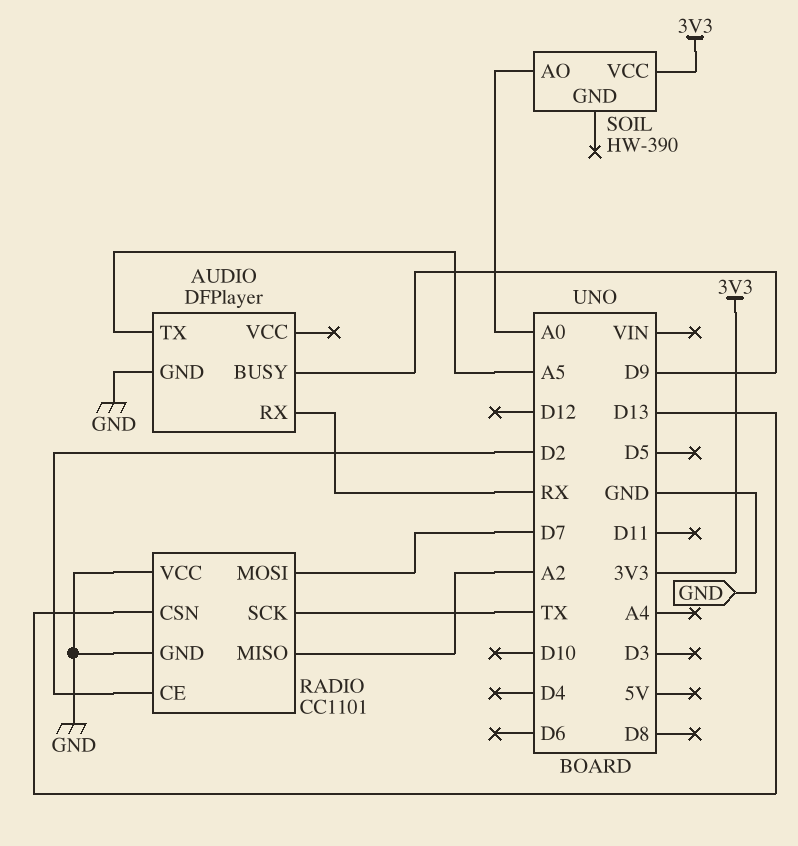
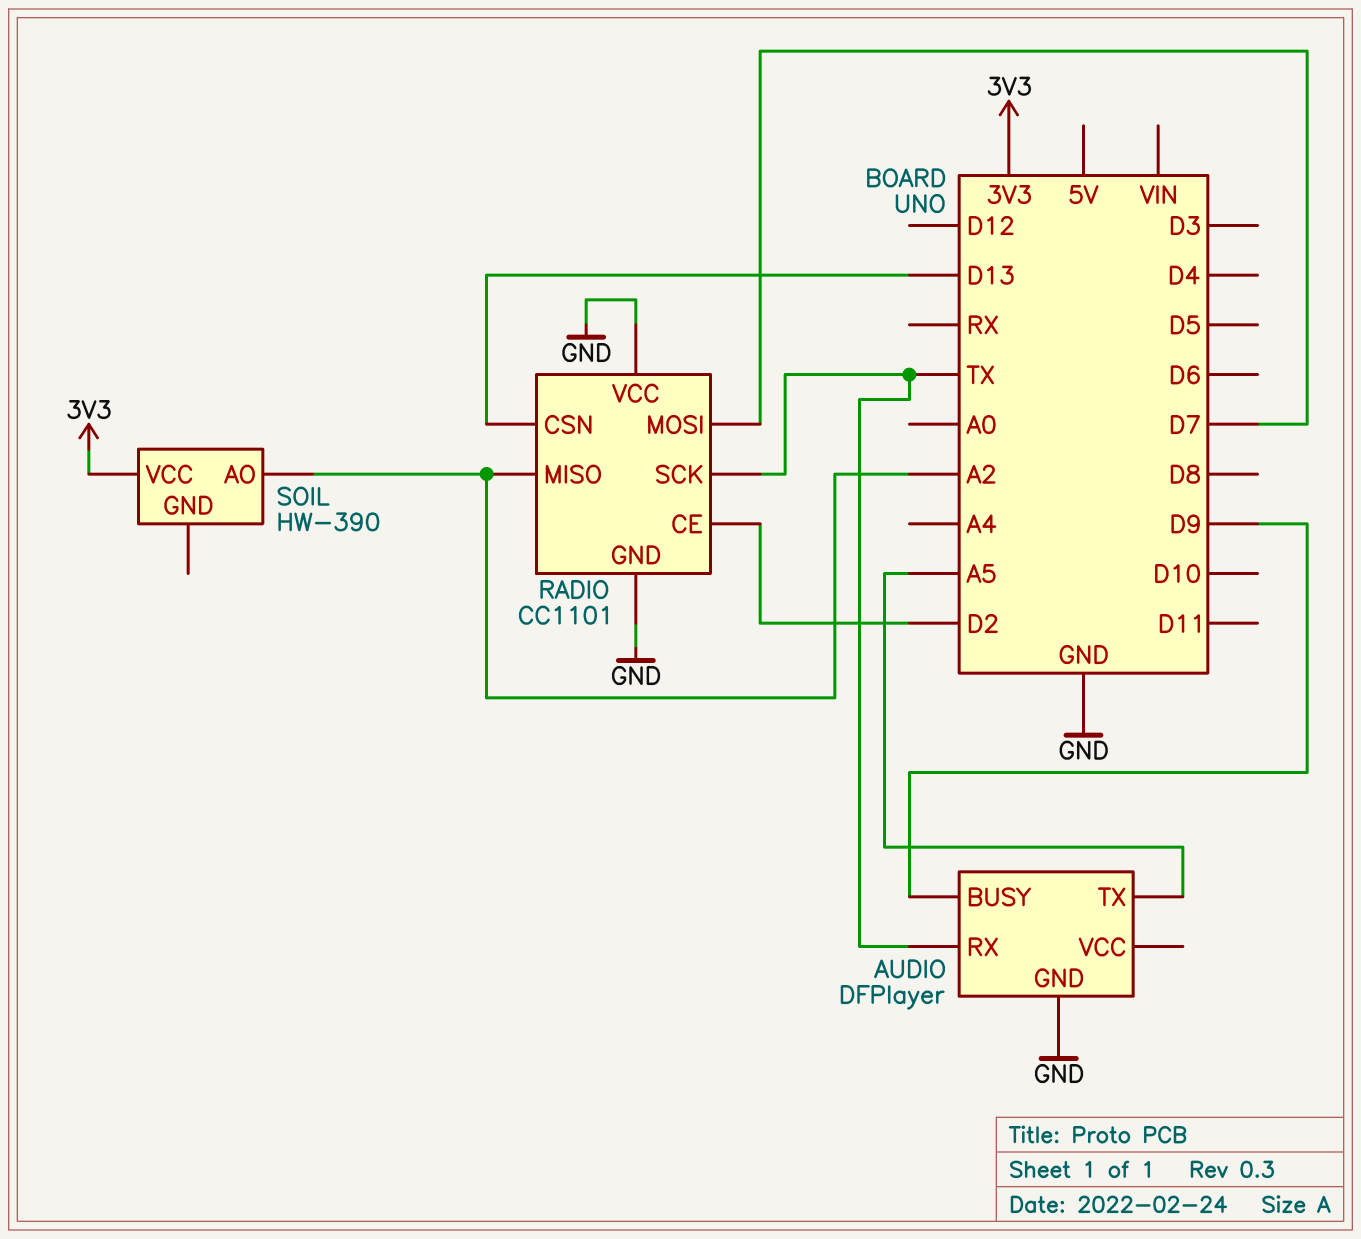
AUDIO pin RX: RX -> TX
SOIL pin AO: A0 -> A2

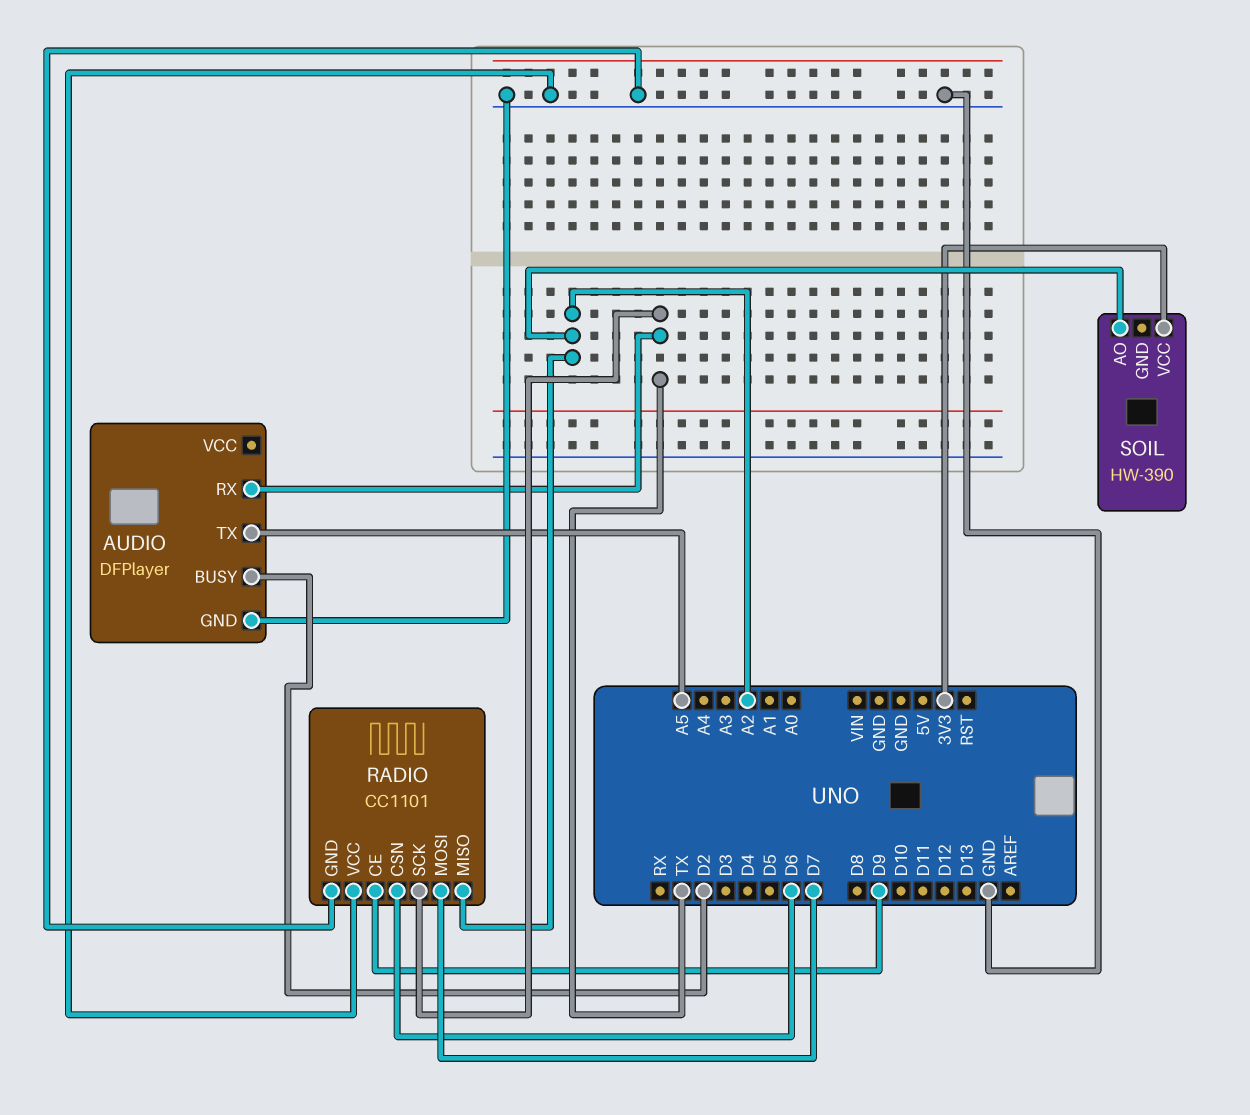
AUDIO pin BUSY: D9 -> D2
RADIO pin CE: D2 -> D9
RADIO pin CSN: D13 -> D6

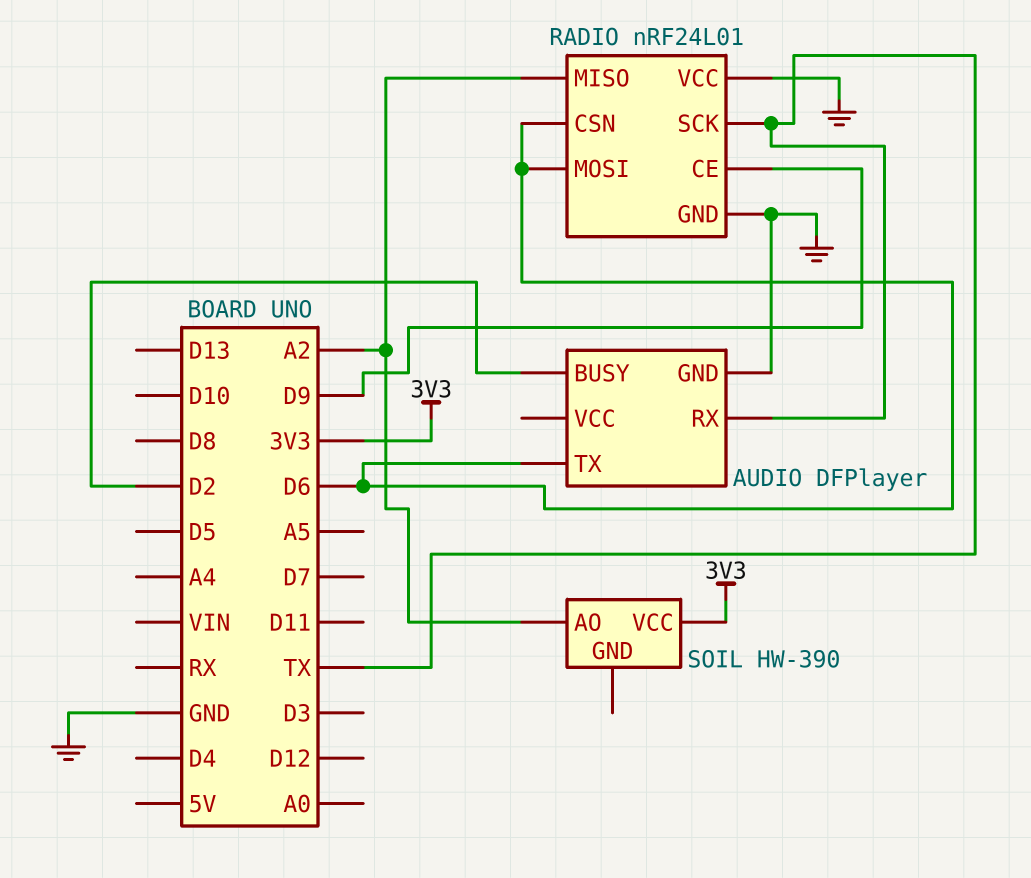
AUDIO pin TX: A5 -> D6
RADIO: CC1101 -> nRF24L01
RADIO pin MOSI: D7 -> D6

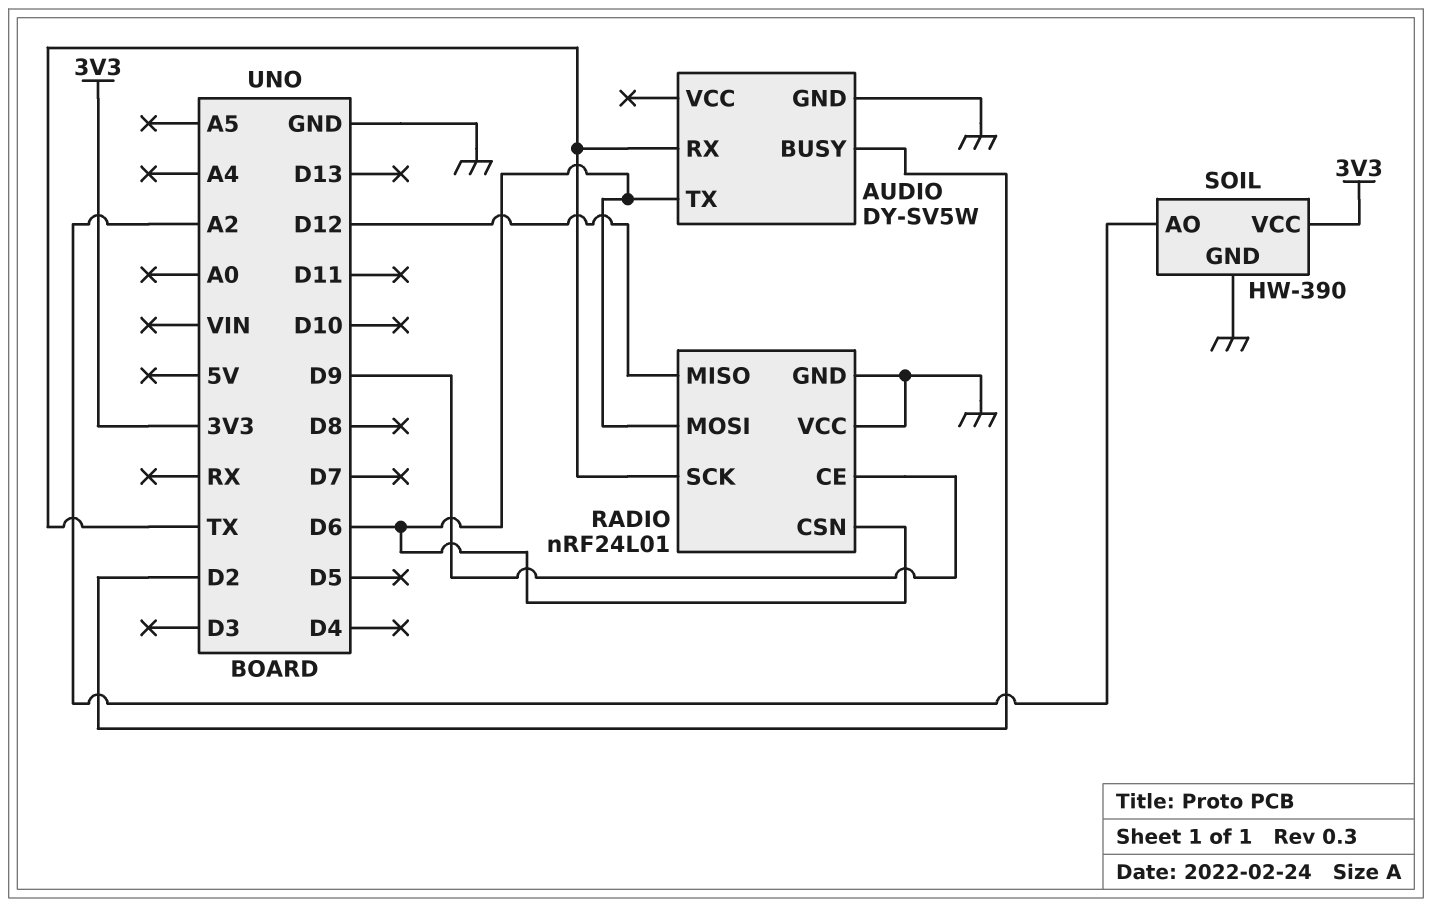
AUDIO: DFPlayer -> DY-SV5W
RADIO pin MISO: A2 -> D12
SOIL pin GND: none -> GND

